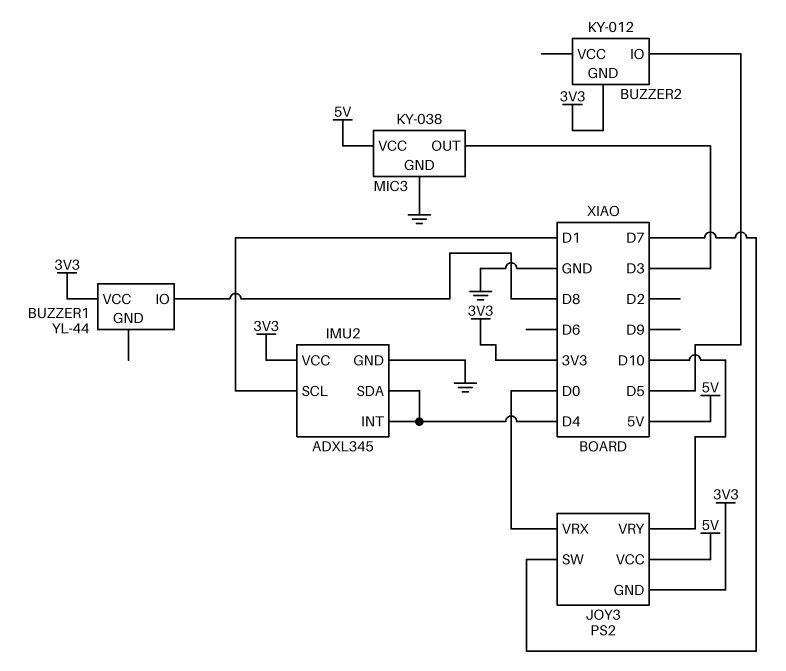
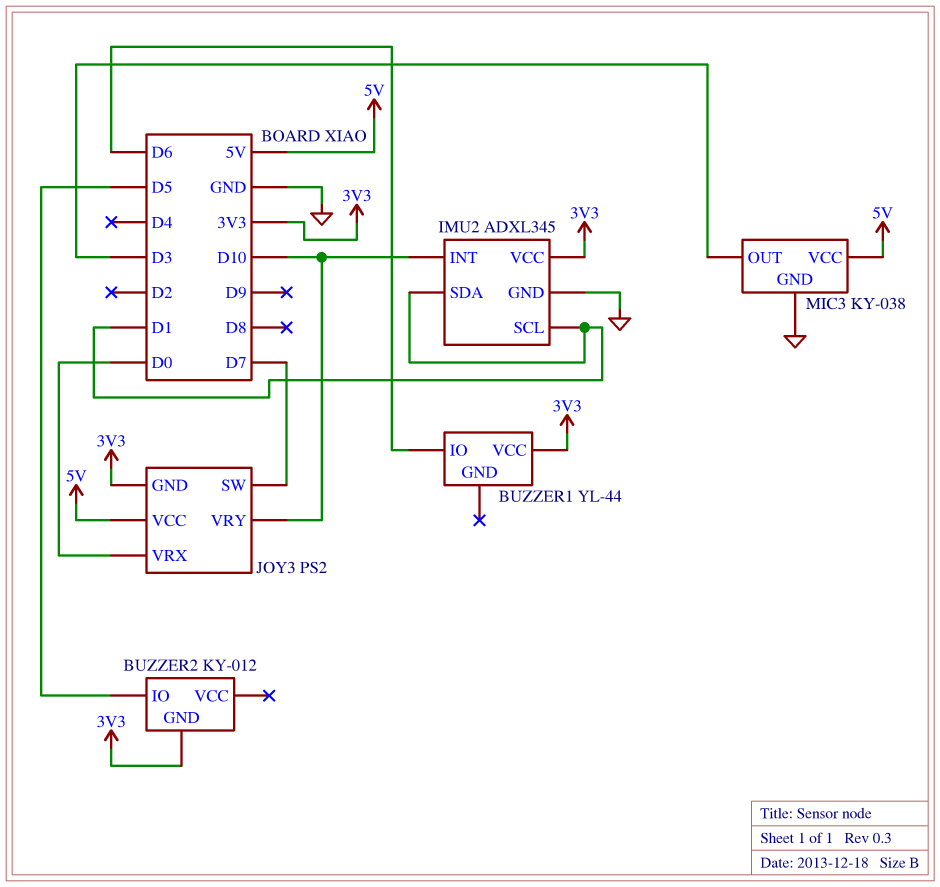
BUZZER1 pin IO: D8 -> D6
IMU2 pin INT: D4 -> D10
IMU2 pin SDA: D4 -> D1

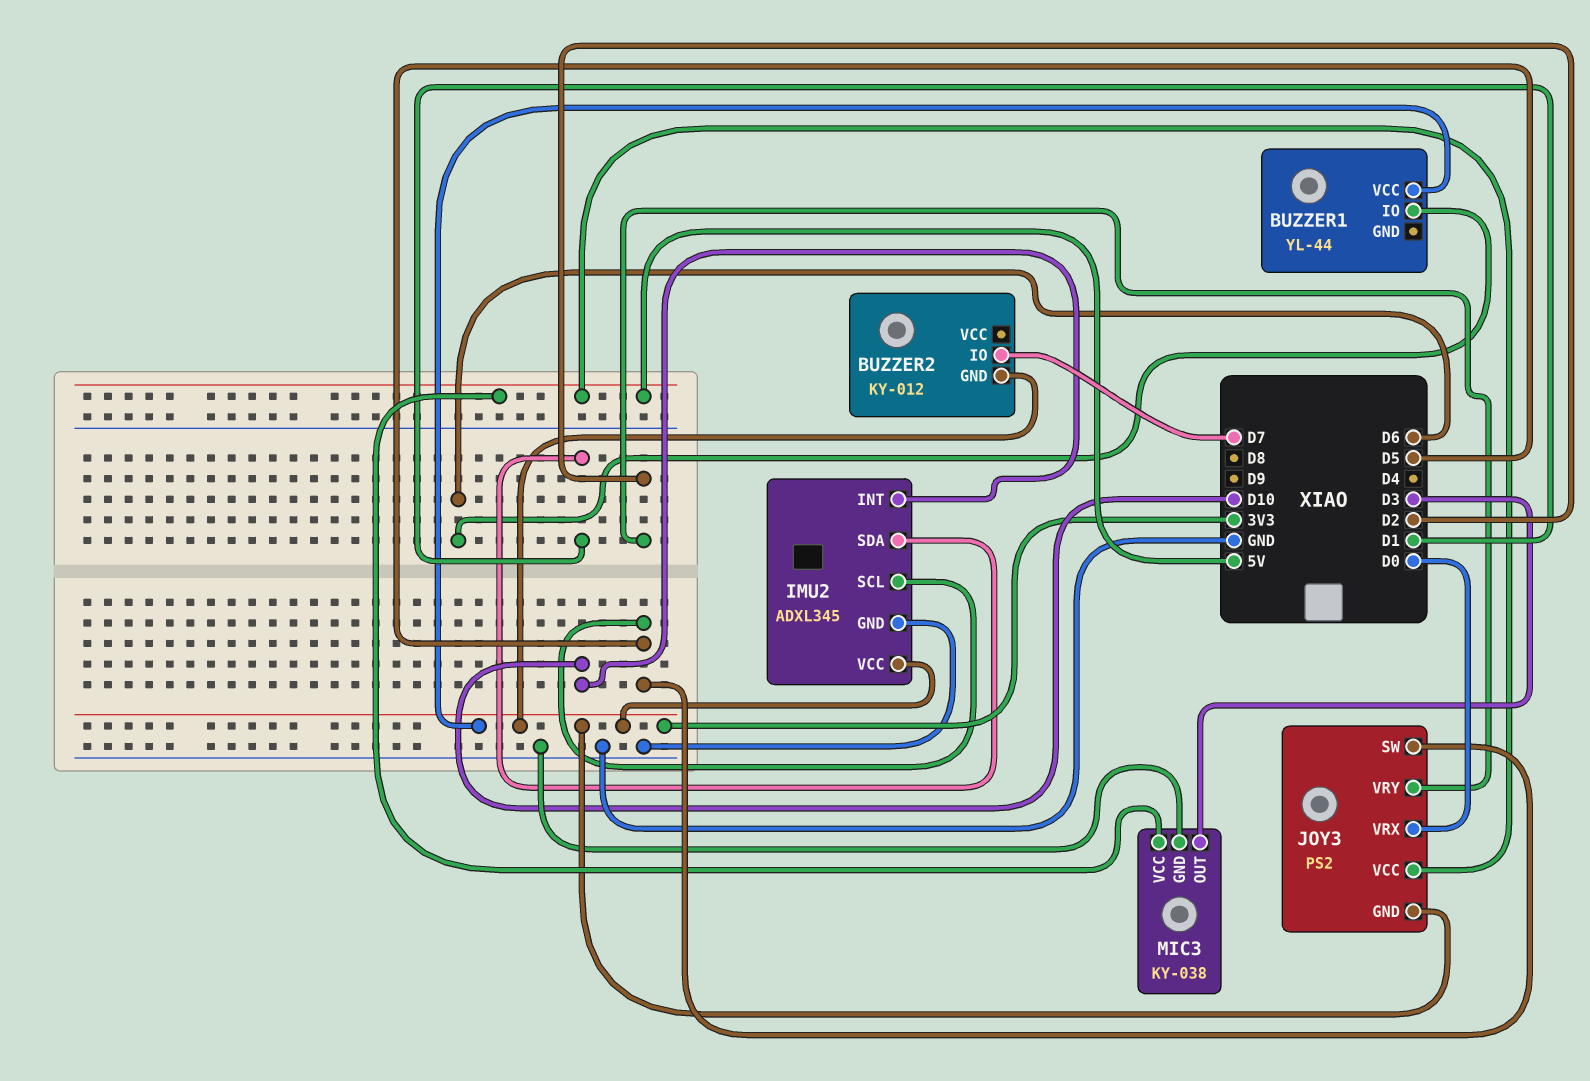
BUZZER2 pin IO: D5 -> D7
IMU2 pin SCL: D1 -> D5
JOY3 pin SW: D7 -> D5
JOY3 pin VRY: D10 -> D2

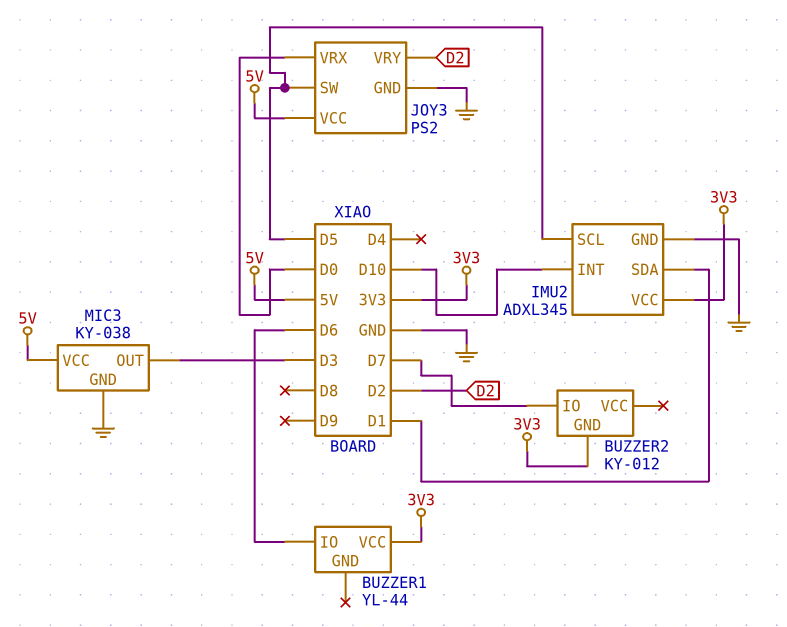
JOY3 pin GND: 3V3 -> GND

